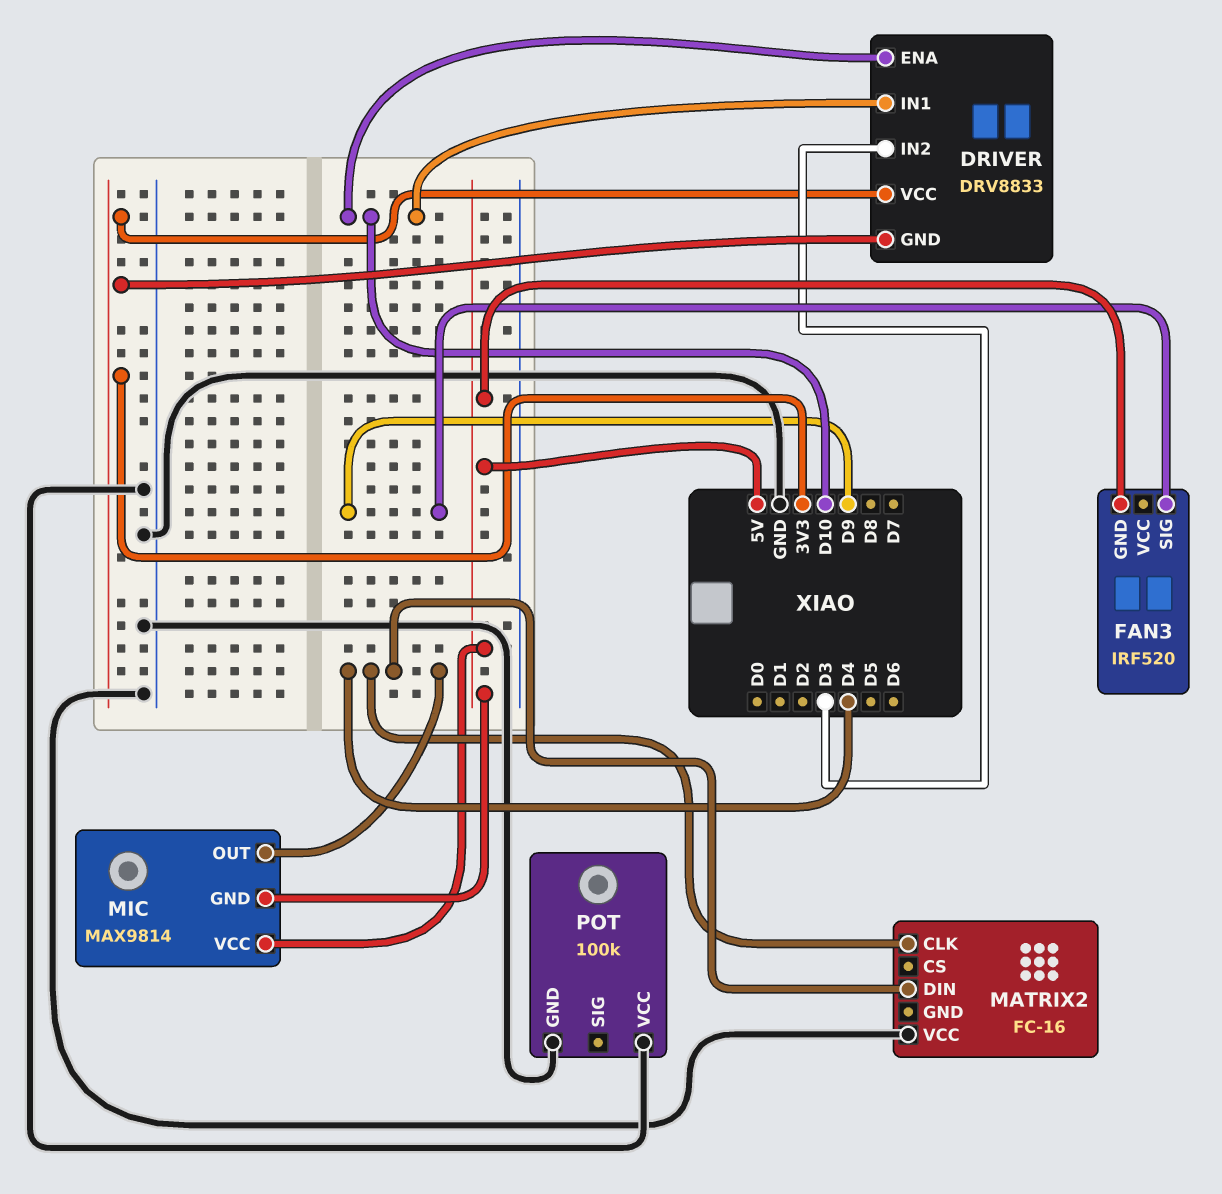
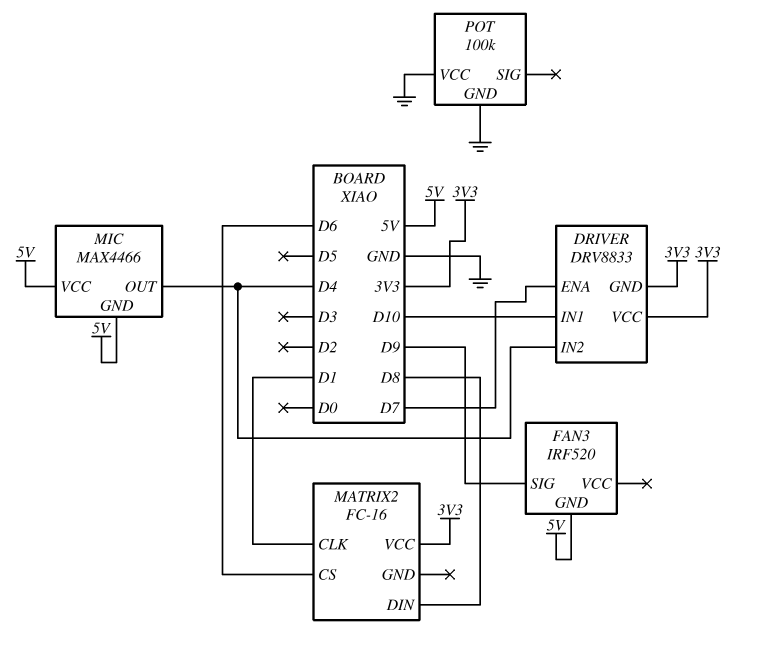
DRIVER pin ENA: D10 -> D7
DRIVER pin IN2: D3 -> D4
MATRIX2 pin CLK: D4 -> D1
MATRIX2 pin CS: none -> D6
MATRIX2 pin DIN: D4 -> D8
MATRIX2 pin VCC: GND -> 3V3
MIC: MAX9814 -> MAX4466

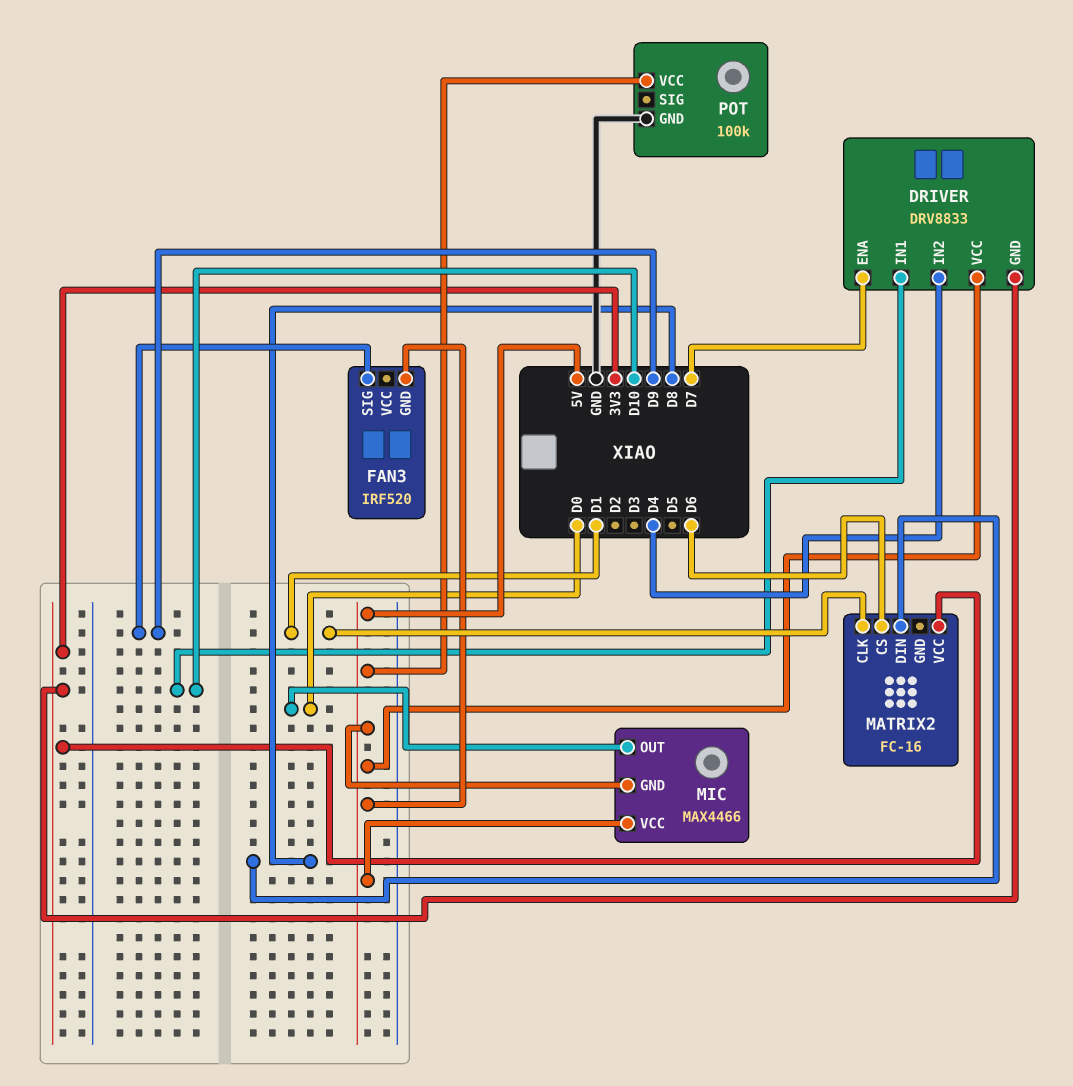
DRIVER pin VCC: 3V3 -> 5V
MIC pin OUT: D4 -> D0
POT pin VCC: GND -> 5V

